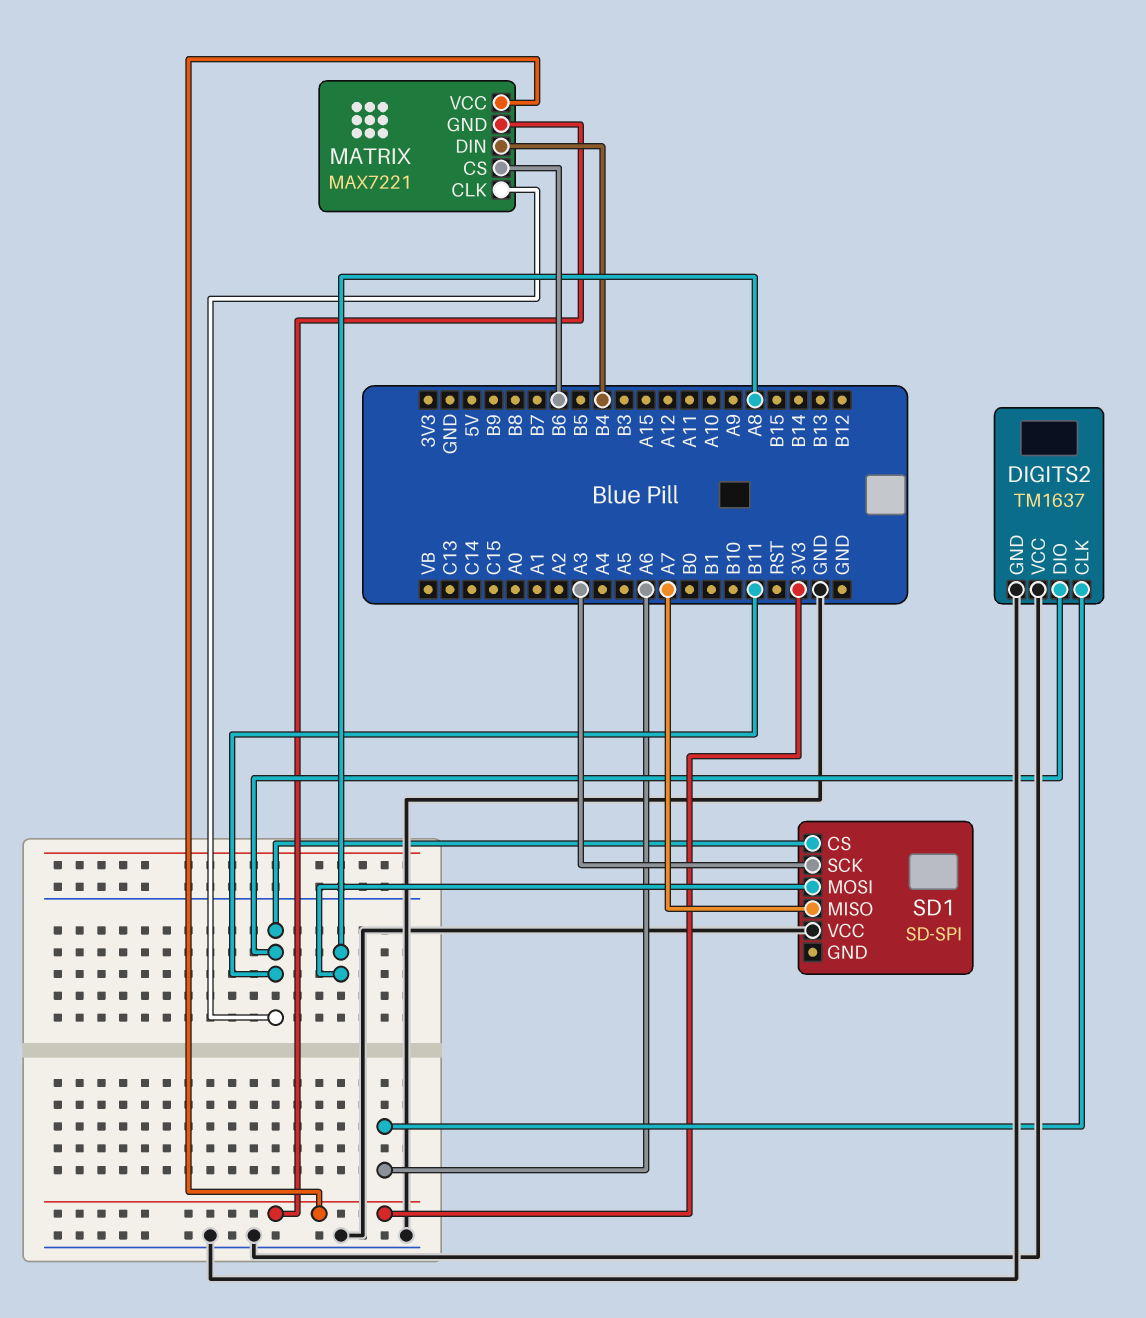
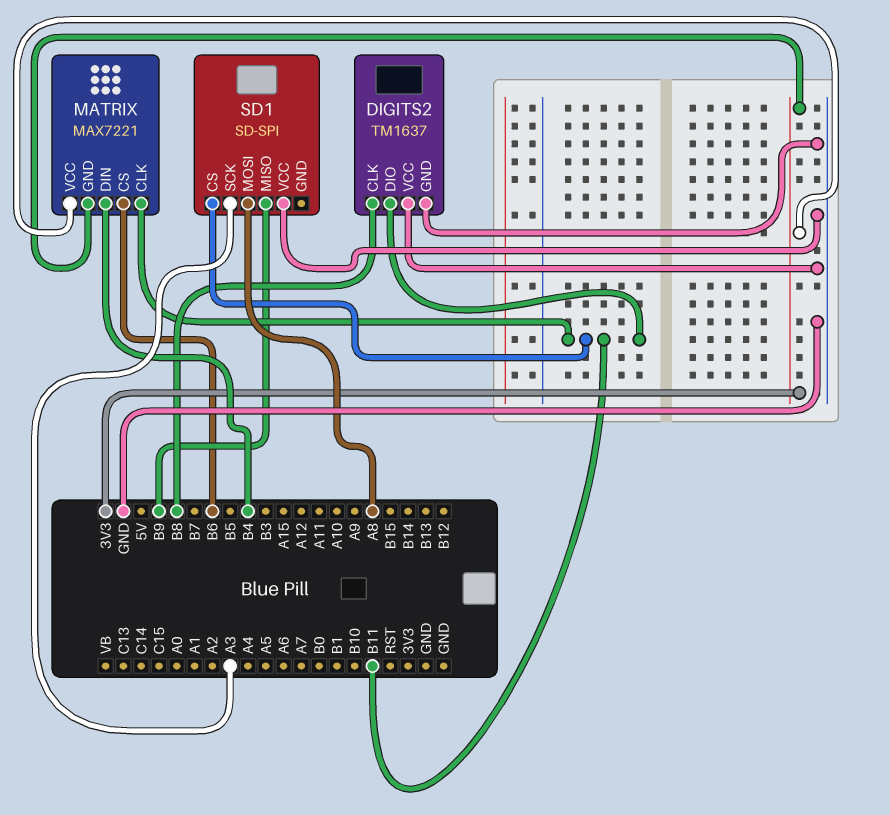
DIGITS2 pin CLK: A6 -> B8
SD1 pin MISO: A7 -> B9

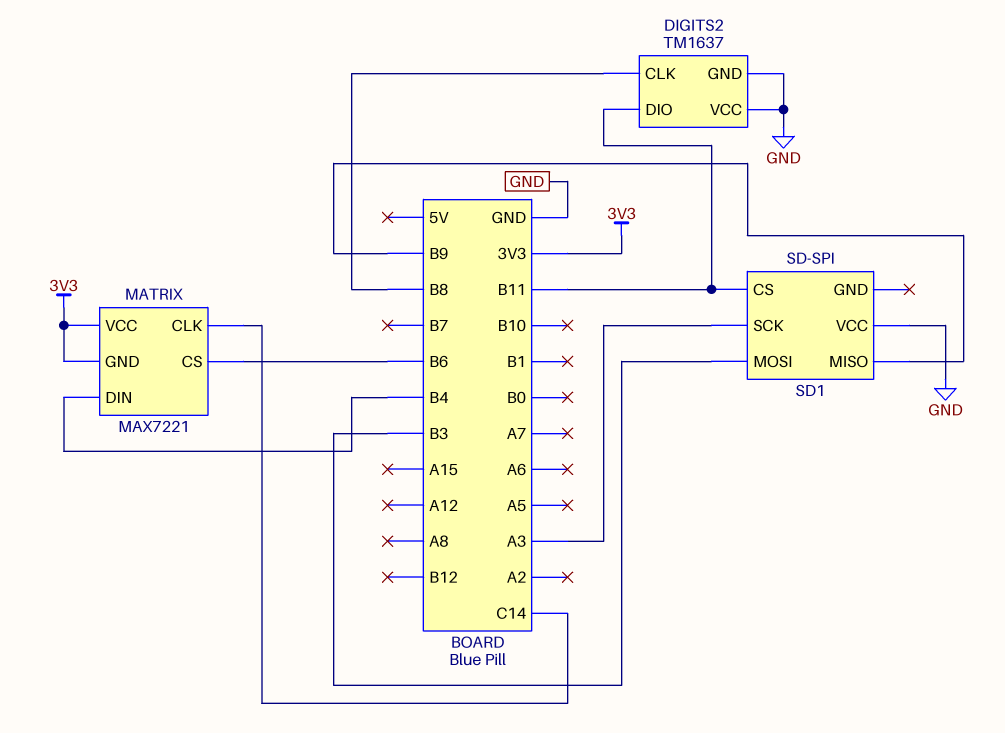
MATRIX pin CLK: B11 -> C14
SD1 pin MOSI: A8 -> B3

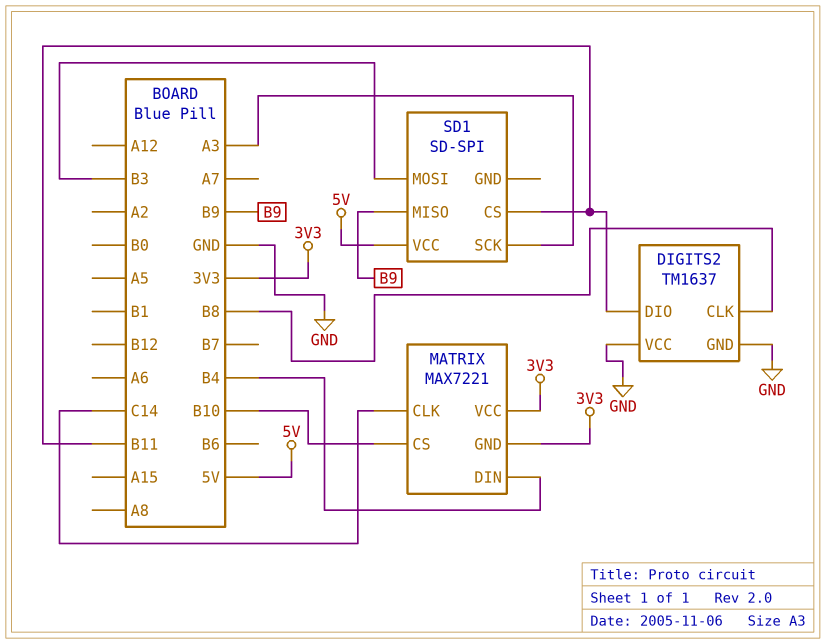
MATRIX pin CS: B6 -> B10
SD1 pin VCC: GND -> 5V

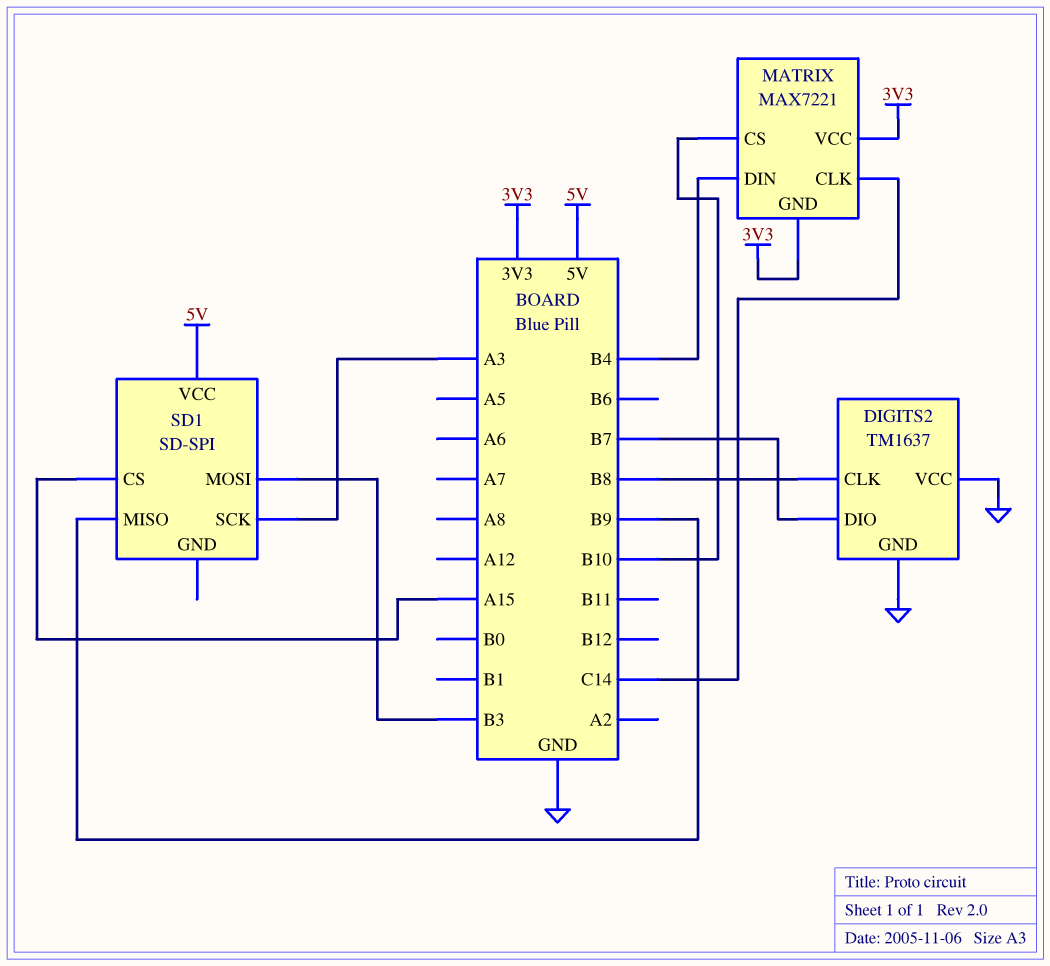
DIGITS2 pin DIO: B11 -> B7
SD1 pin CS: B11 -> A15

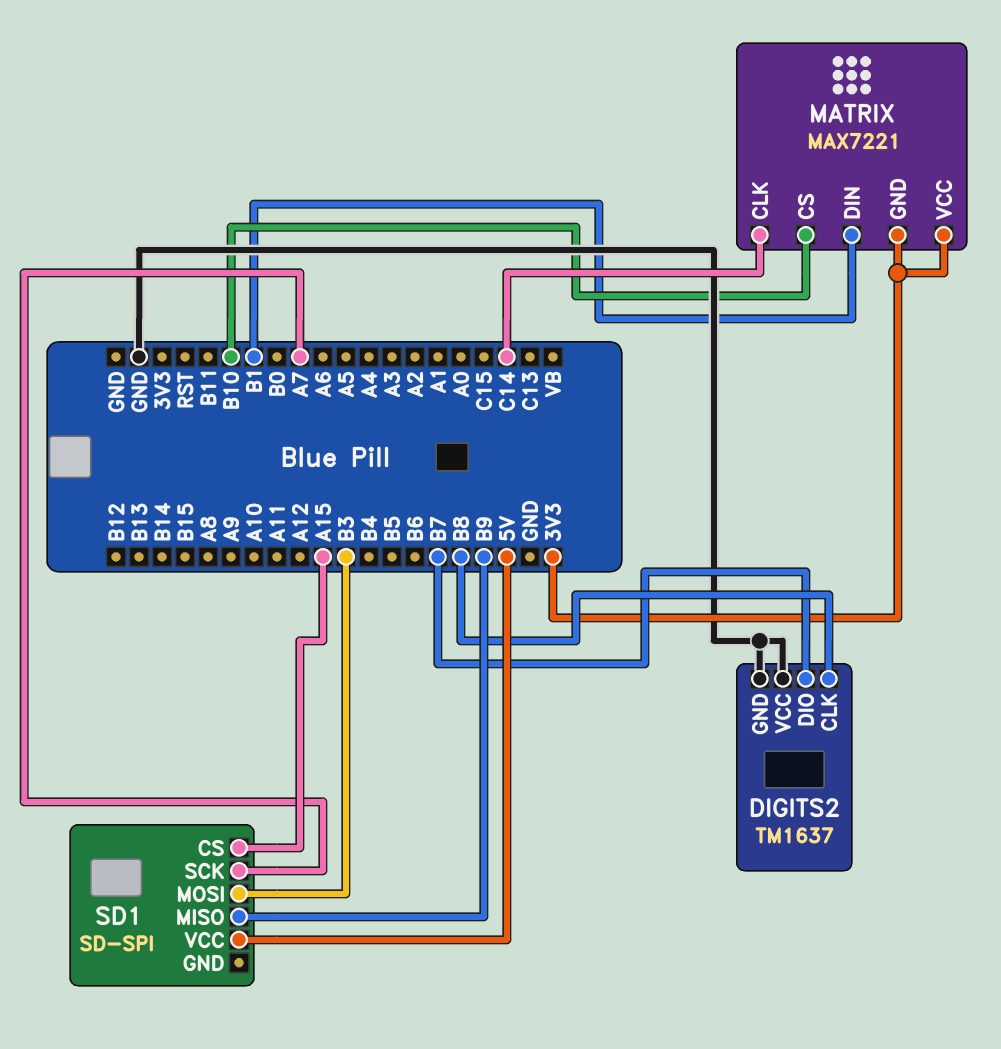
MATRIX pin DIN: B4 -> B1
SD1 pin SCK: A3 -> A7

